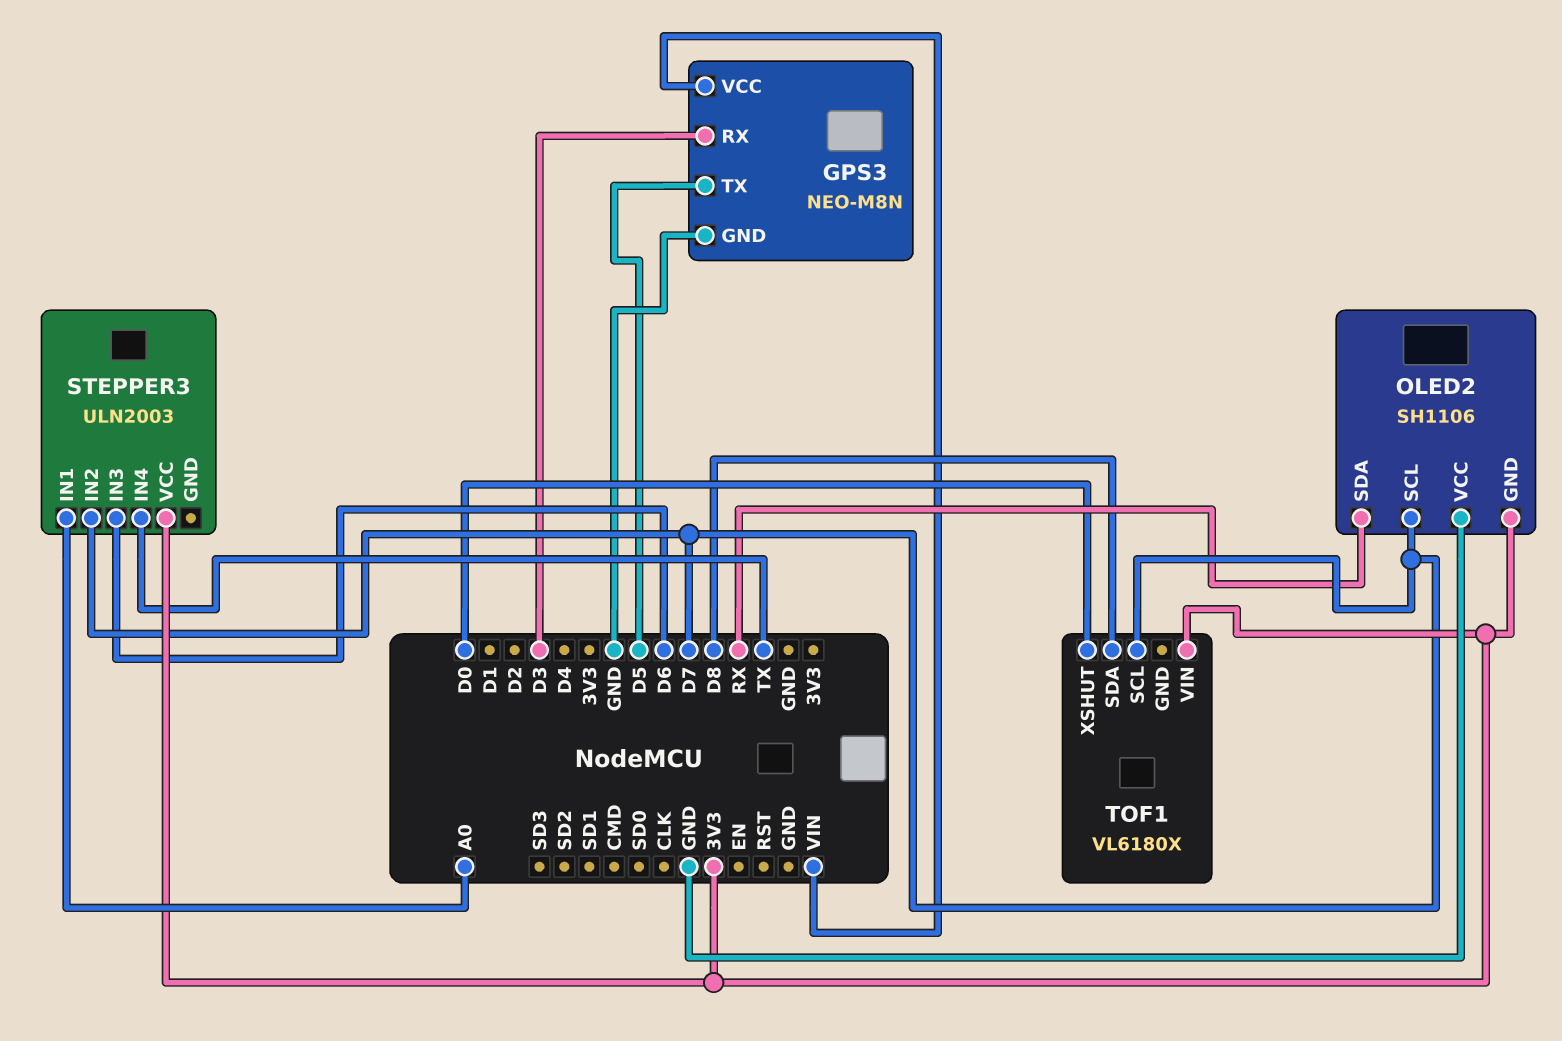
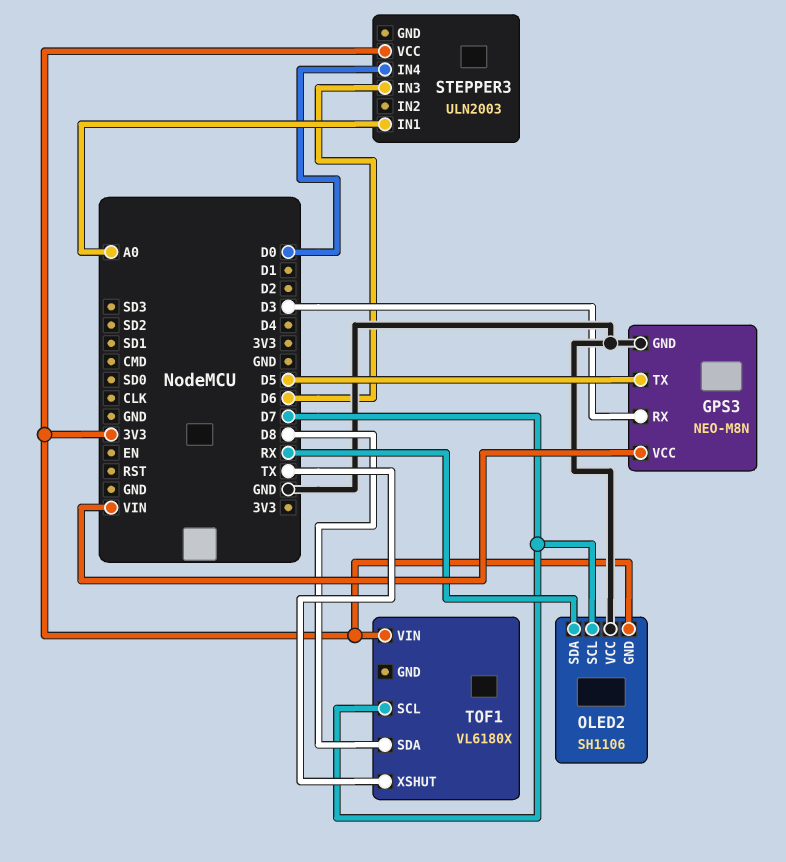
STEPPER3 pin IN2: D7 -> none
STEPPER3 pin IN4: TX -> D0
TOF1 pin XSHUT: D0 -> TX

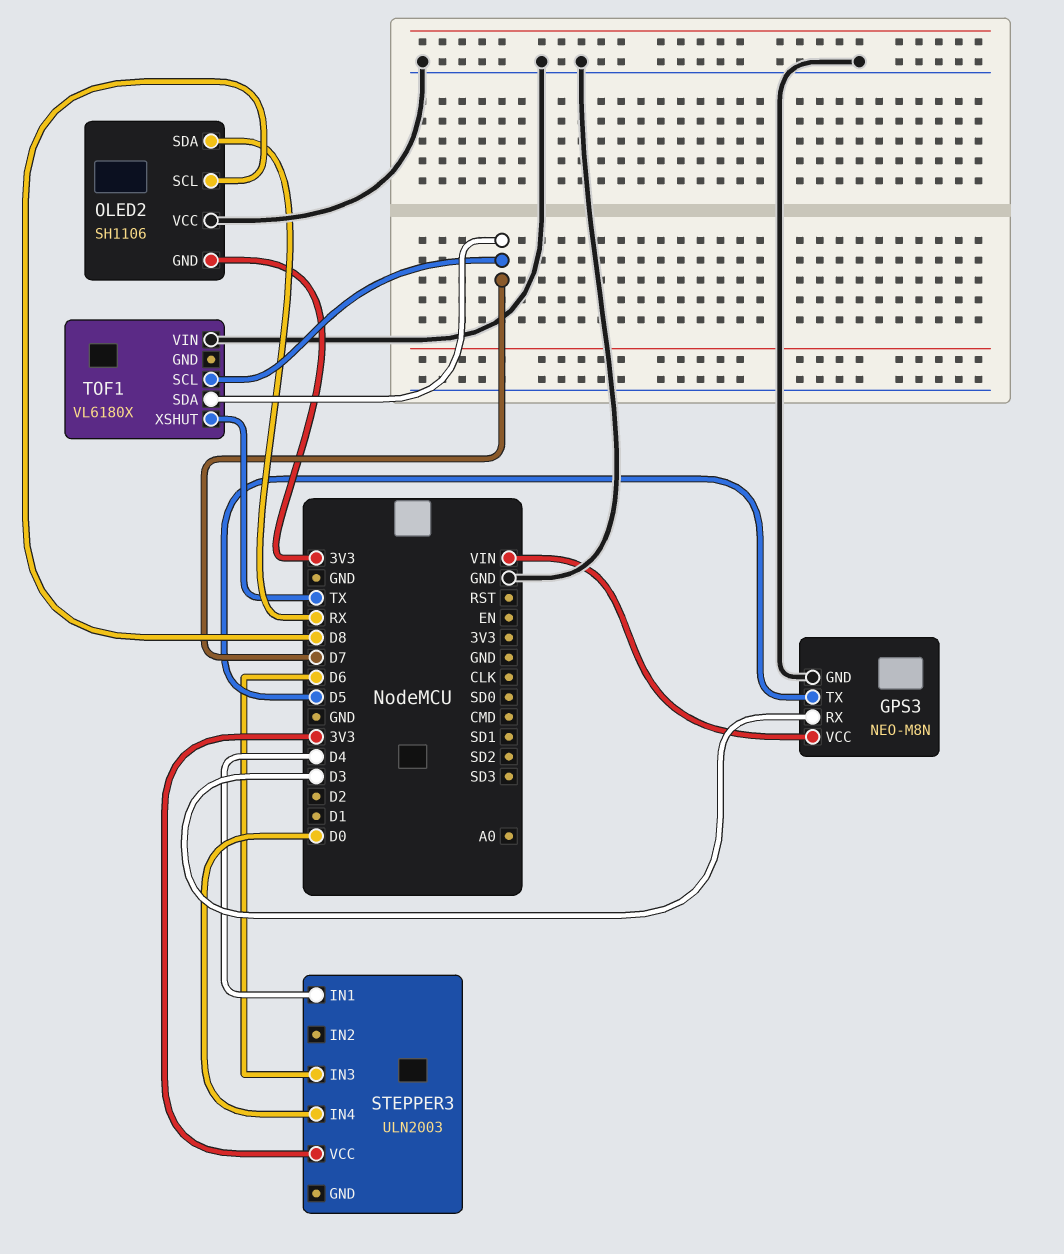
OLED2 pin SCL: D7 -> D8
STEPPER3 pin IN1: A0 -> D4
TOF1 pin SDA: D8 -> D7
TOF1 pin VIN: 3V3 -> GND

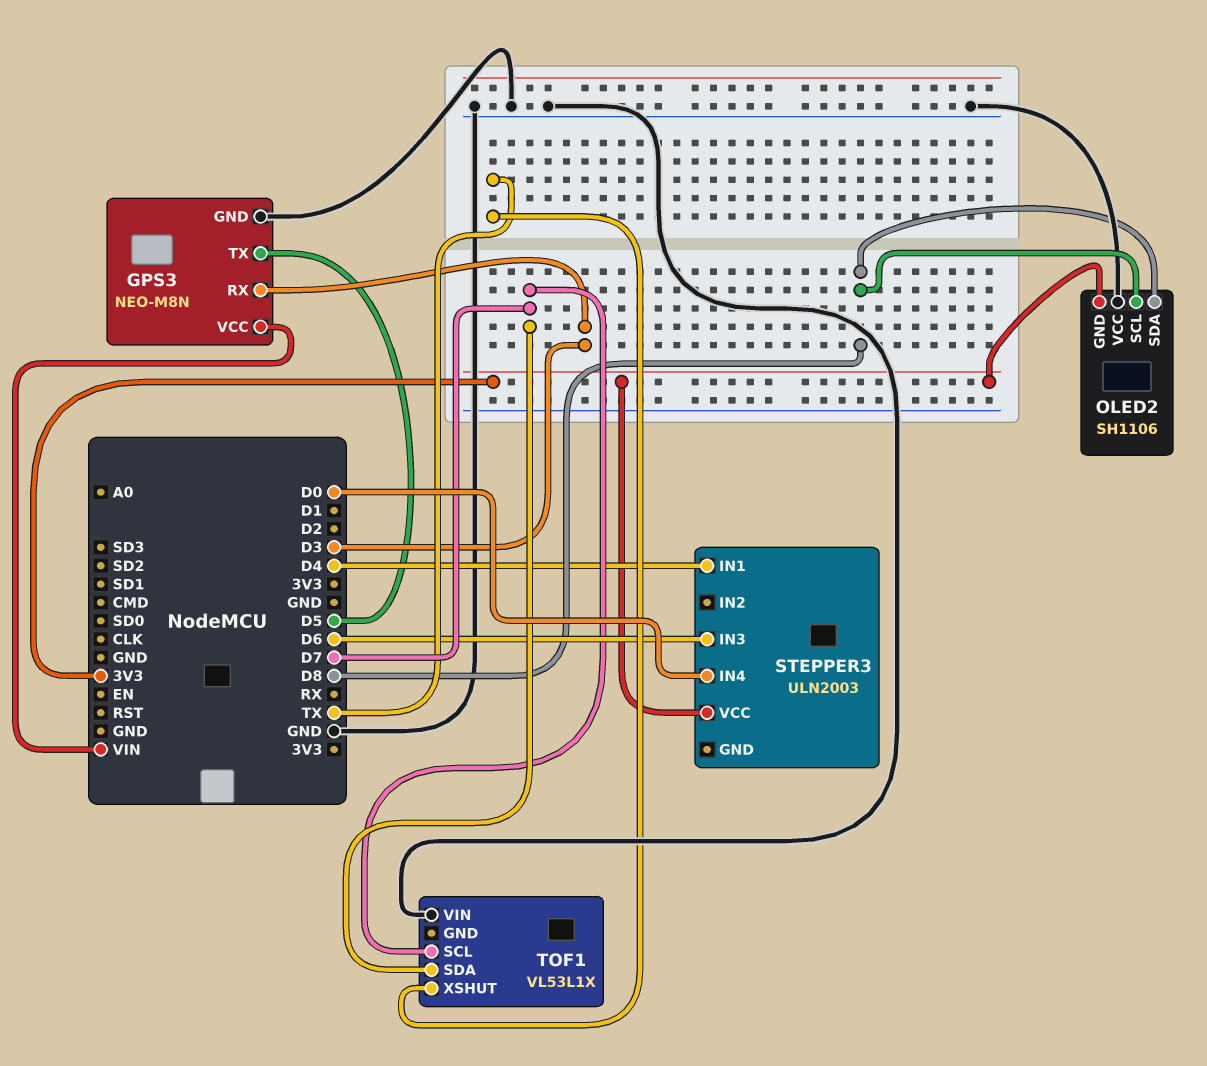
OLED2 pin SDA: RX -> D8
TOF1: VL6180X -> VL53L1X

